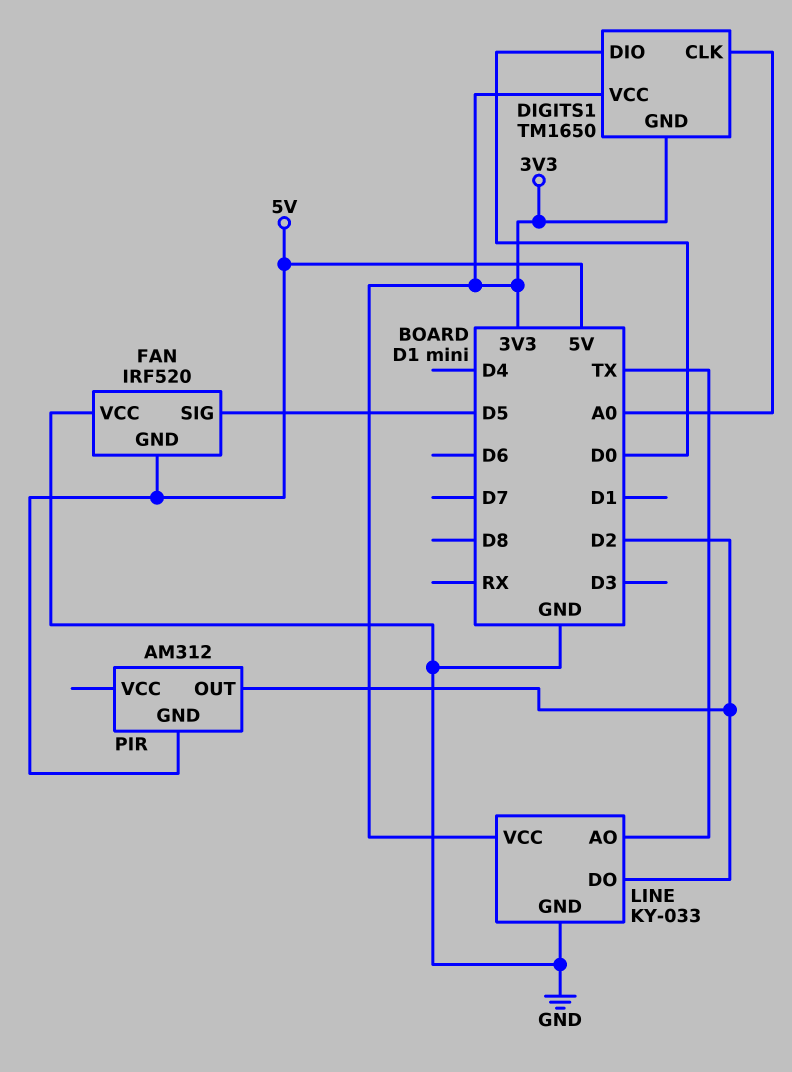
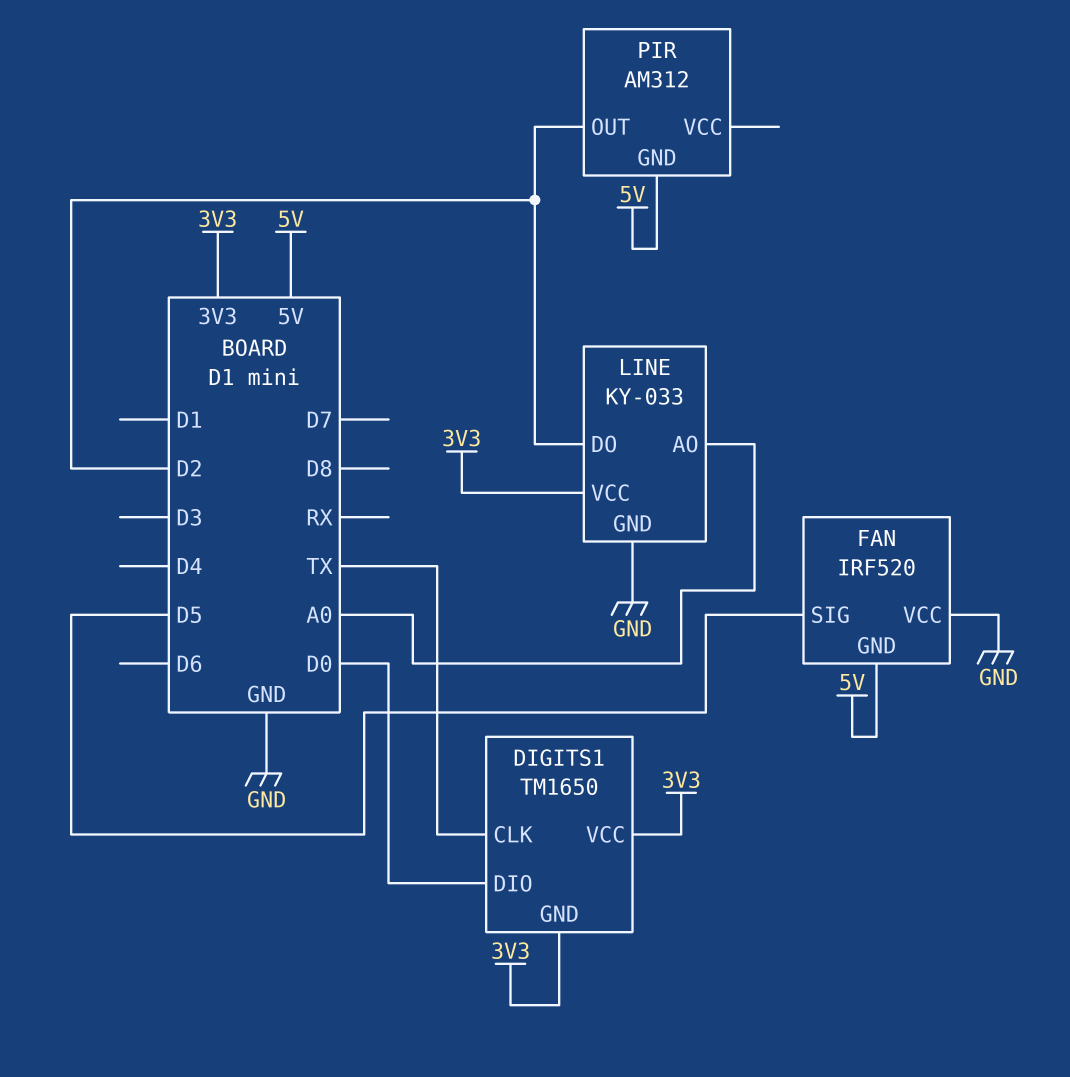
DIGITS1 pin CLK: A0 -> TX
LINE pin AO: TX -> A0

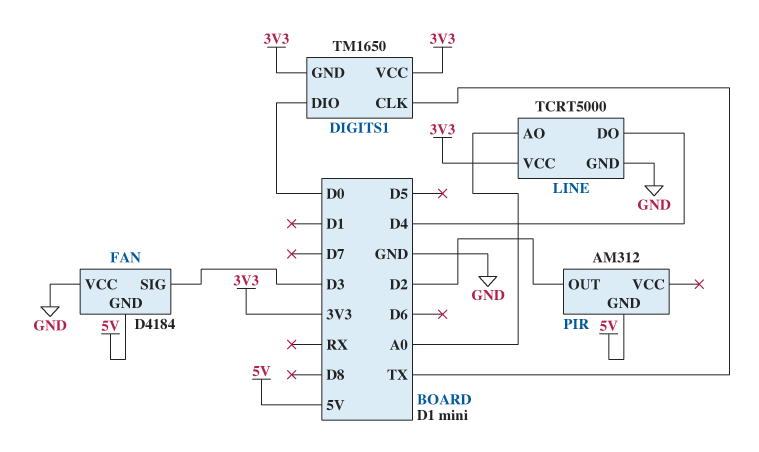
FAN: IRF520 -> D4184
FAN pin SIG: D5 -> D3
LINE: KY-033 -> TCRT5000
LINE pin DO: D2 -> D4

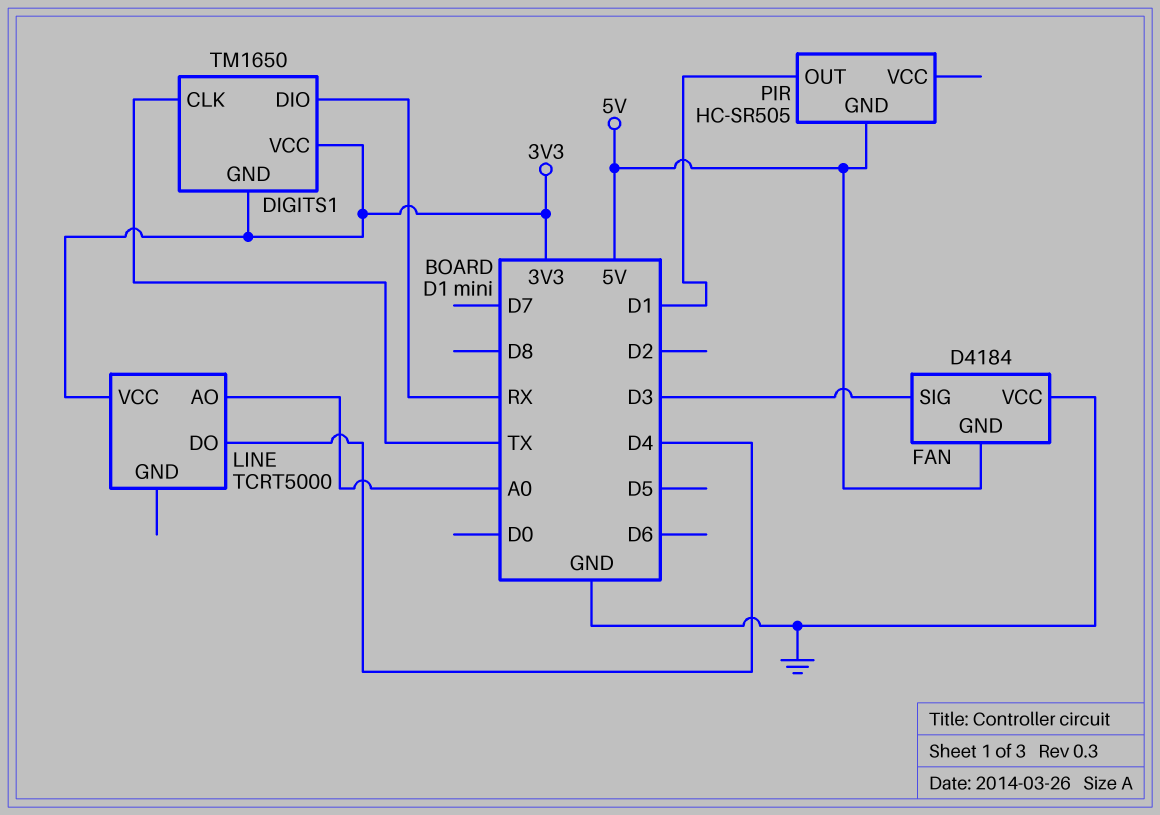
DIGITS1 pin DIO: D0 -> RX
LINE pin GND: GND -> none
PIR: AM312 -> HC-SR505
PIR pin OUT: D2 -> D1

